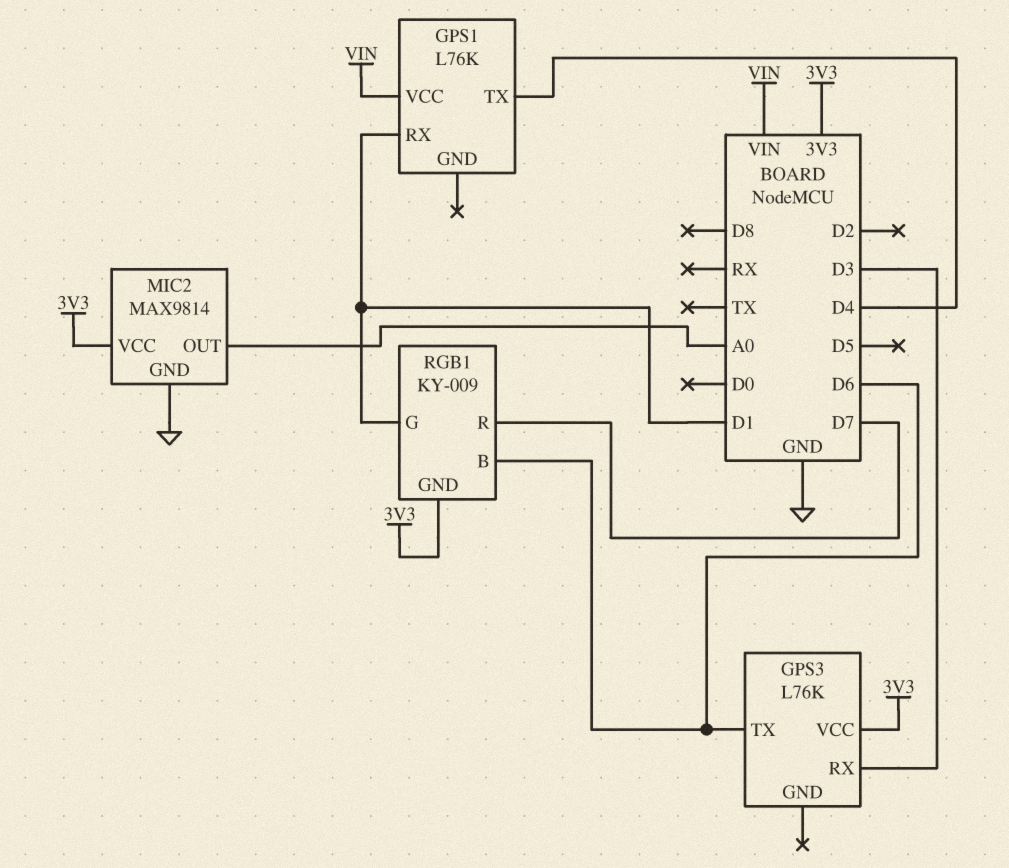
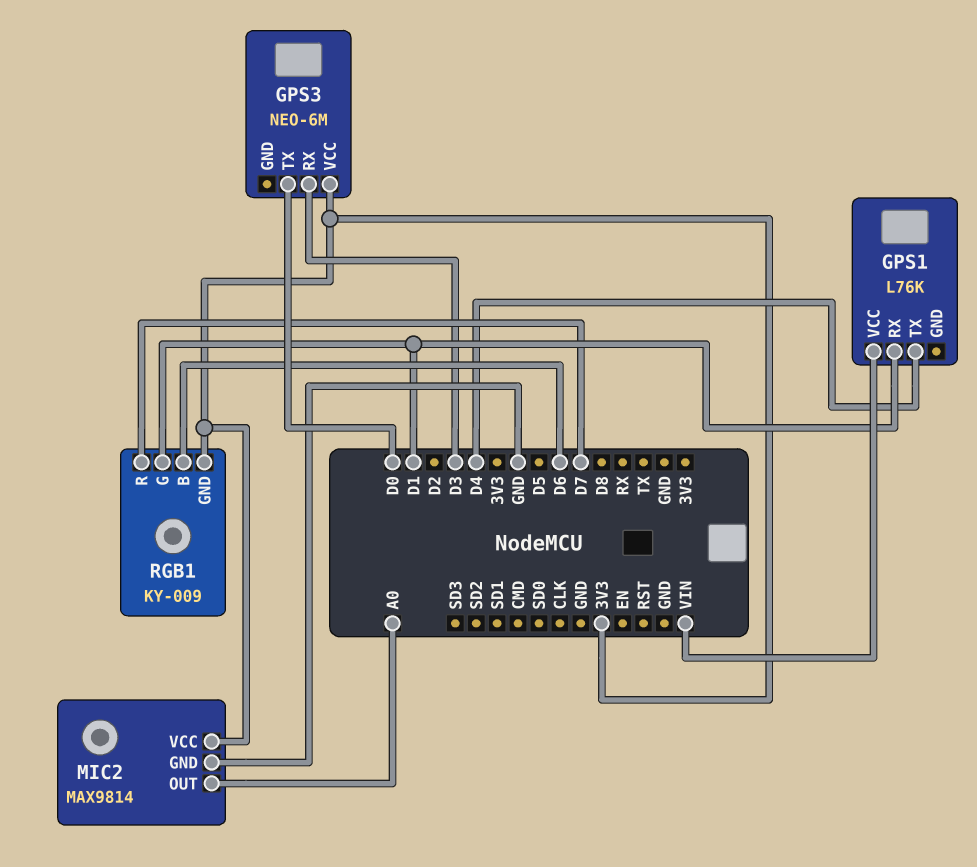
GPS3: L76K -> NEO-6M
GPS3 pin TX: D6 -> D0

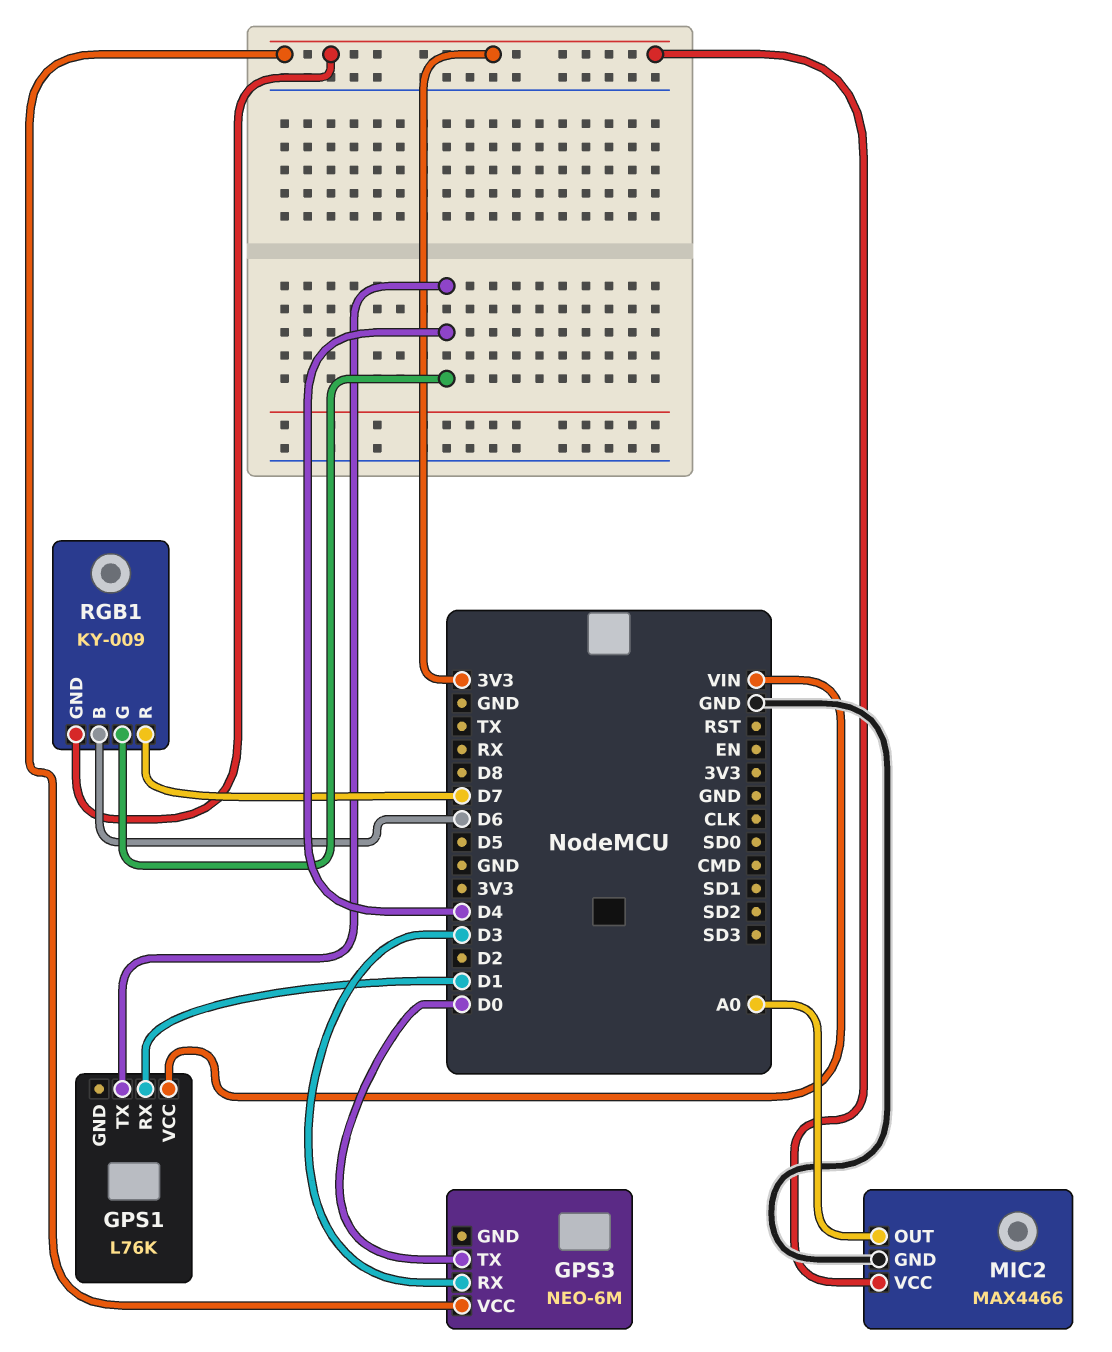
MIC2: MAX9814 -> MAX4466
RGB1 pin G: D1 -> D4

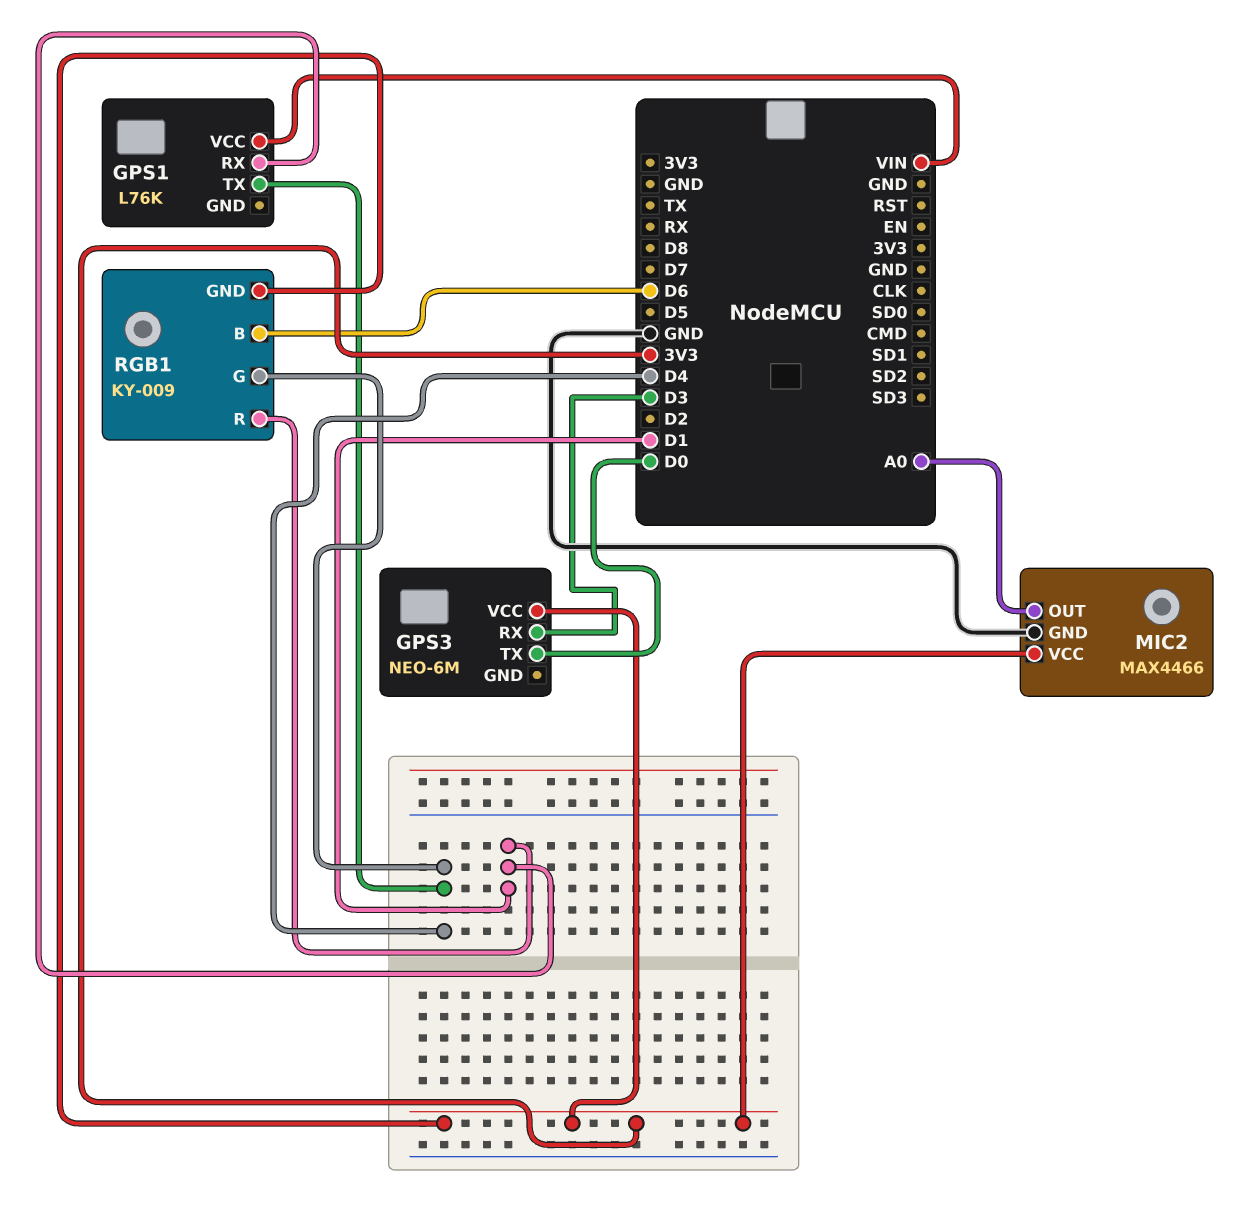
RGB1 pin R: D7 -> D1

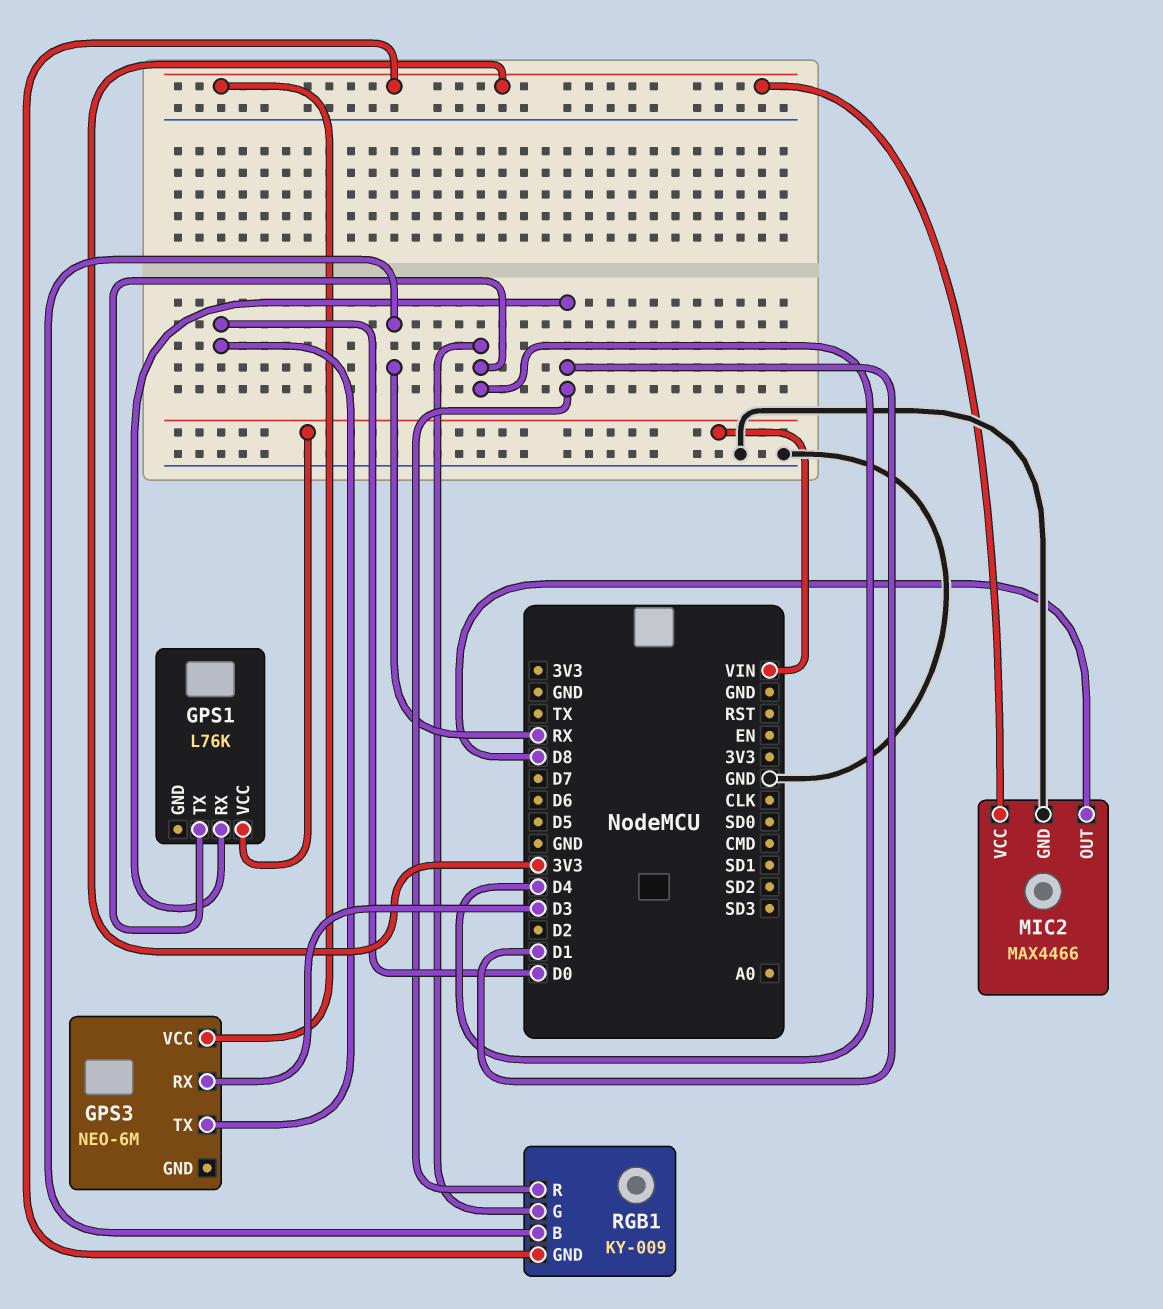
MIC2 pin OUT: A0 -> D8
RGB1 pin B: D6 -> RX

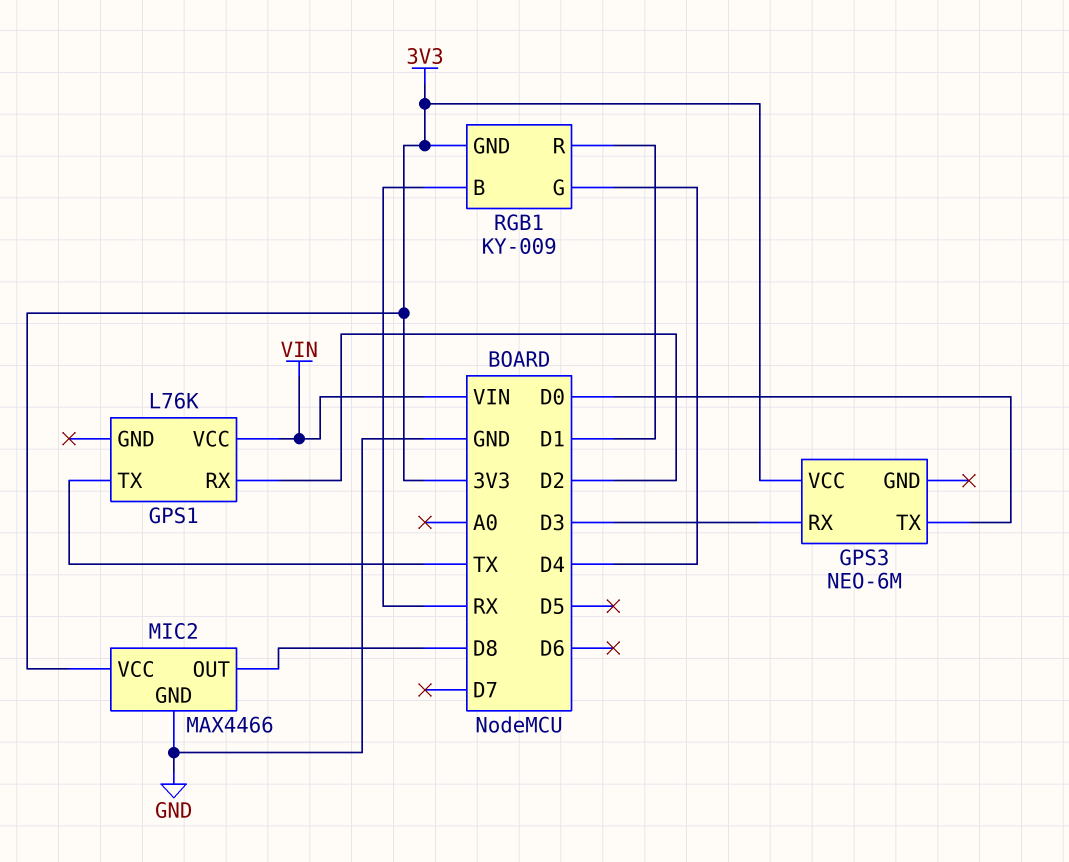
GPS1 pin RX: D1 -> D2
GPS1 pin TX: D4 -> TX

